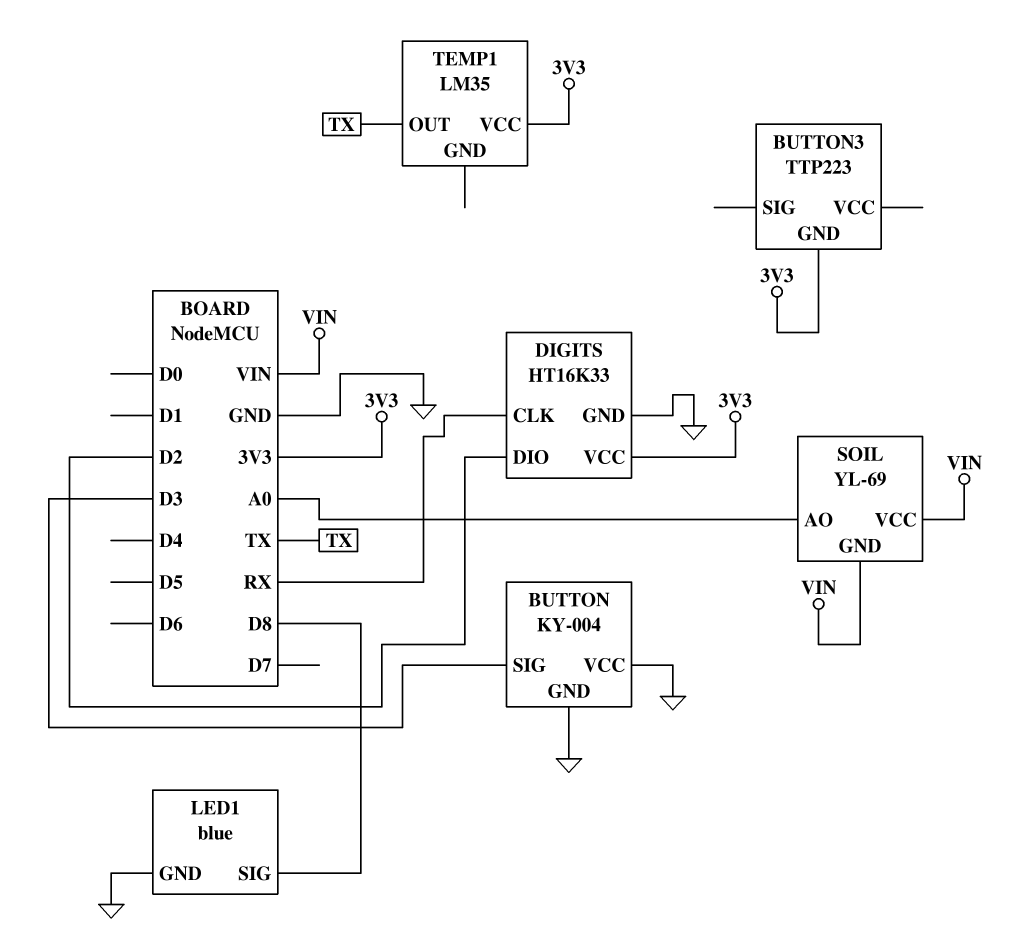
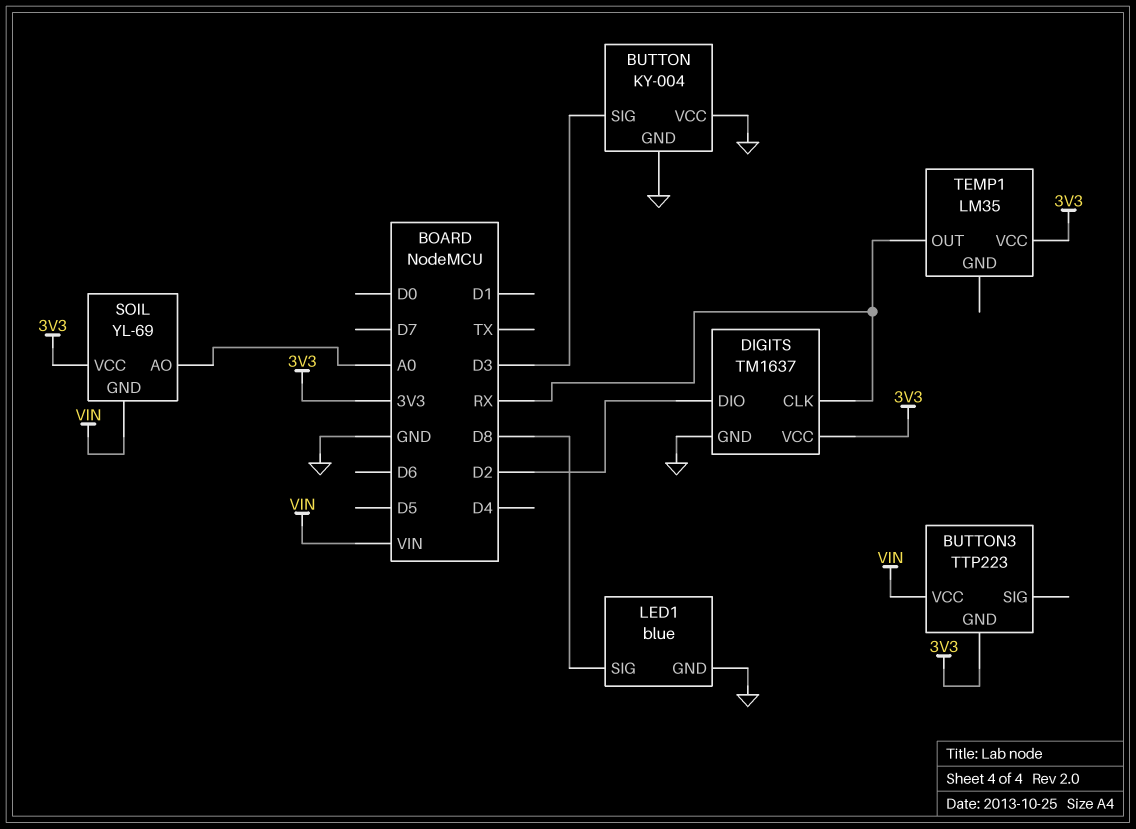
BUTTON3 pin VCC: none -> VIN
DIGITS: HT16K33 -> TM1637
SOIL pin VCC: VIN -> 3V3
TEMP1 pin OUT: TX -> RX

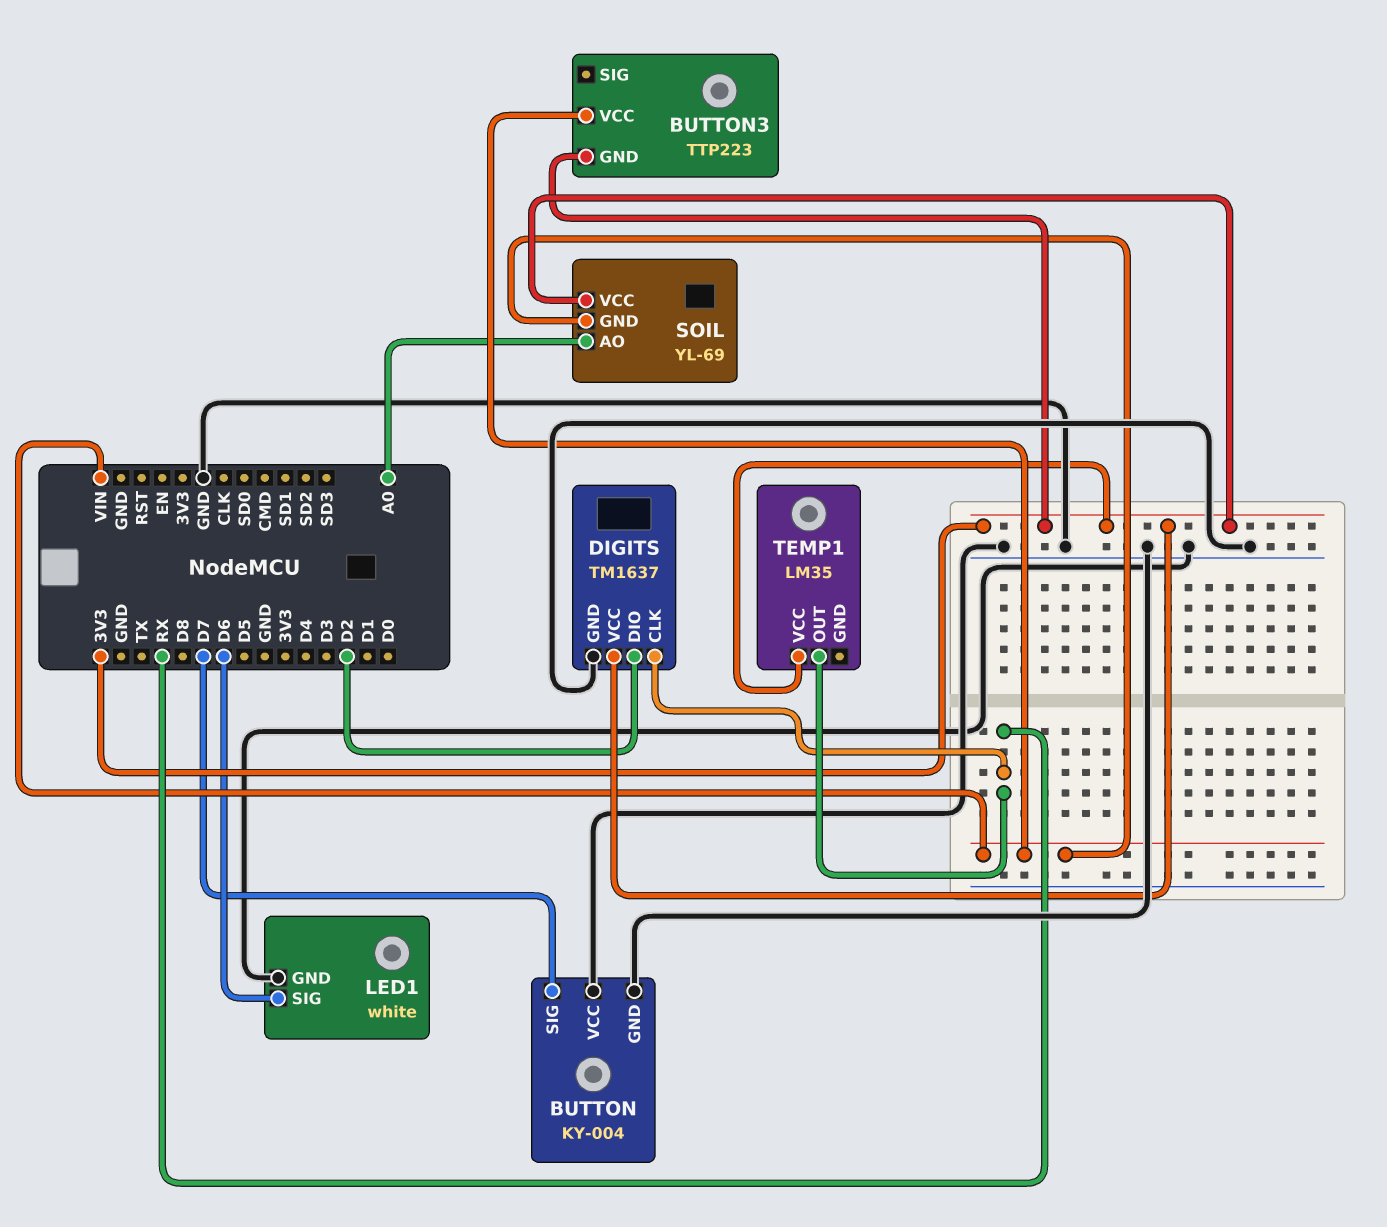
BUTTON pin SIG: D3 -> D7
LED1: blue -> white
LED1 pin SIG: D8 -> D6

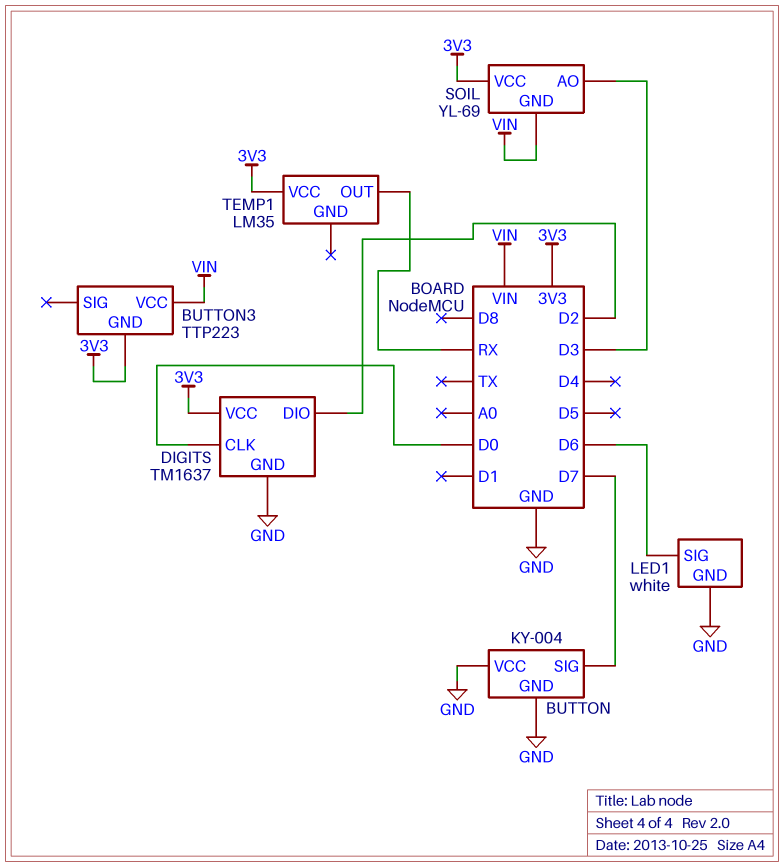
DIGITS pin CLK: RX -> D0
SOIL pin AO: A0 -> D3

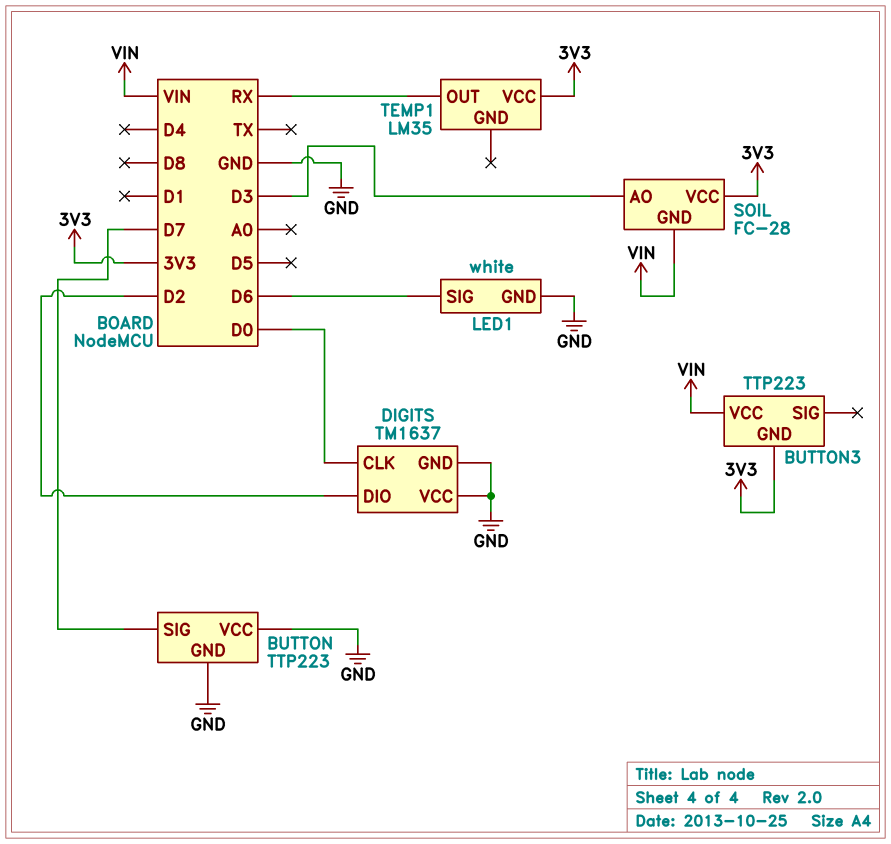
BUTTON: KY-004 -> TTP223
DIGITS pin VCC: 3V3 -> GND
SOIL: YL-69 -> FC-28

